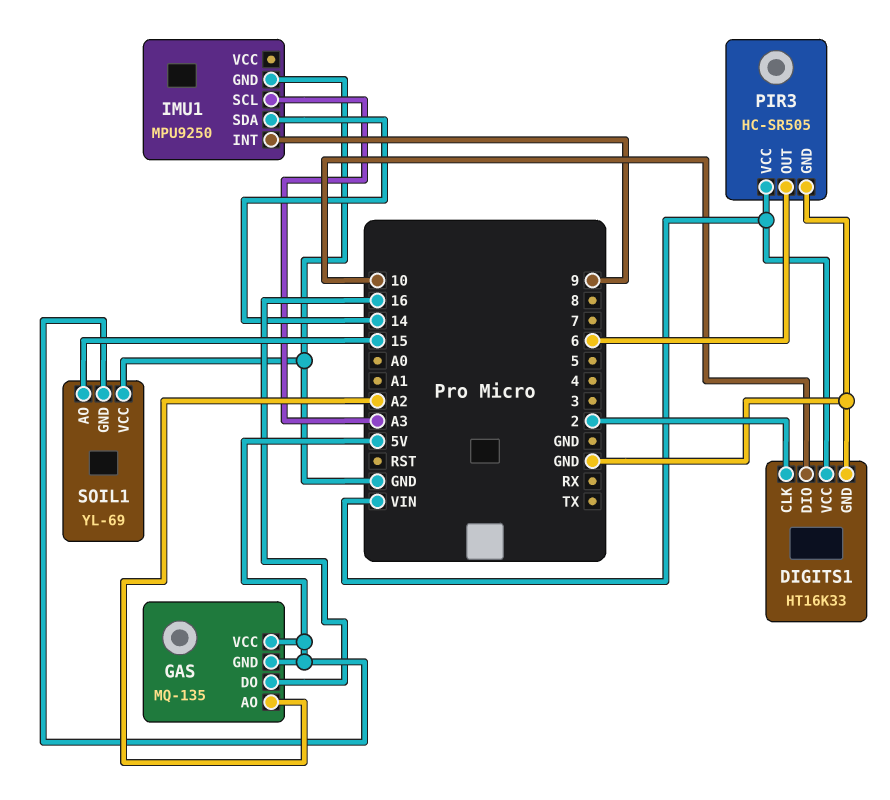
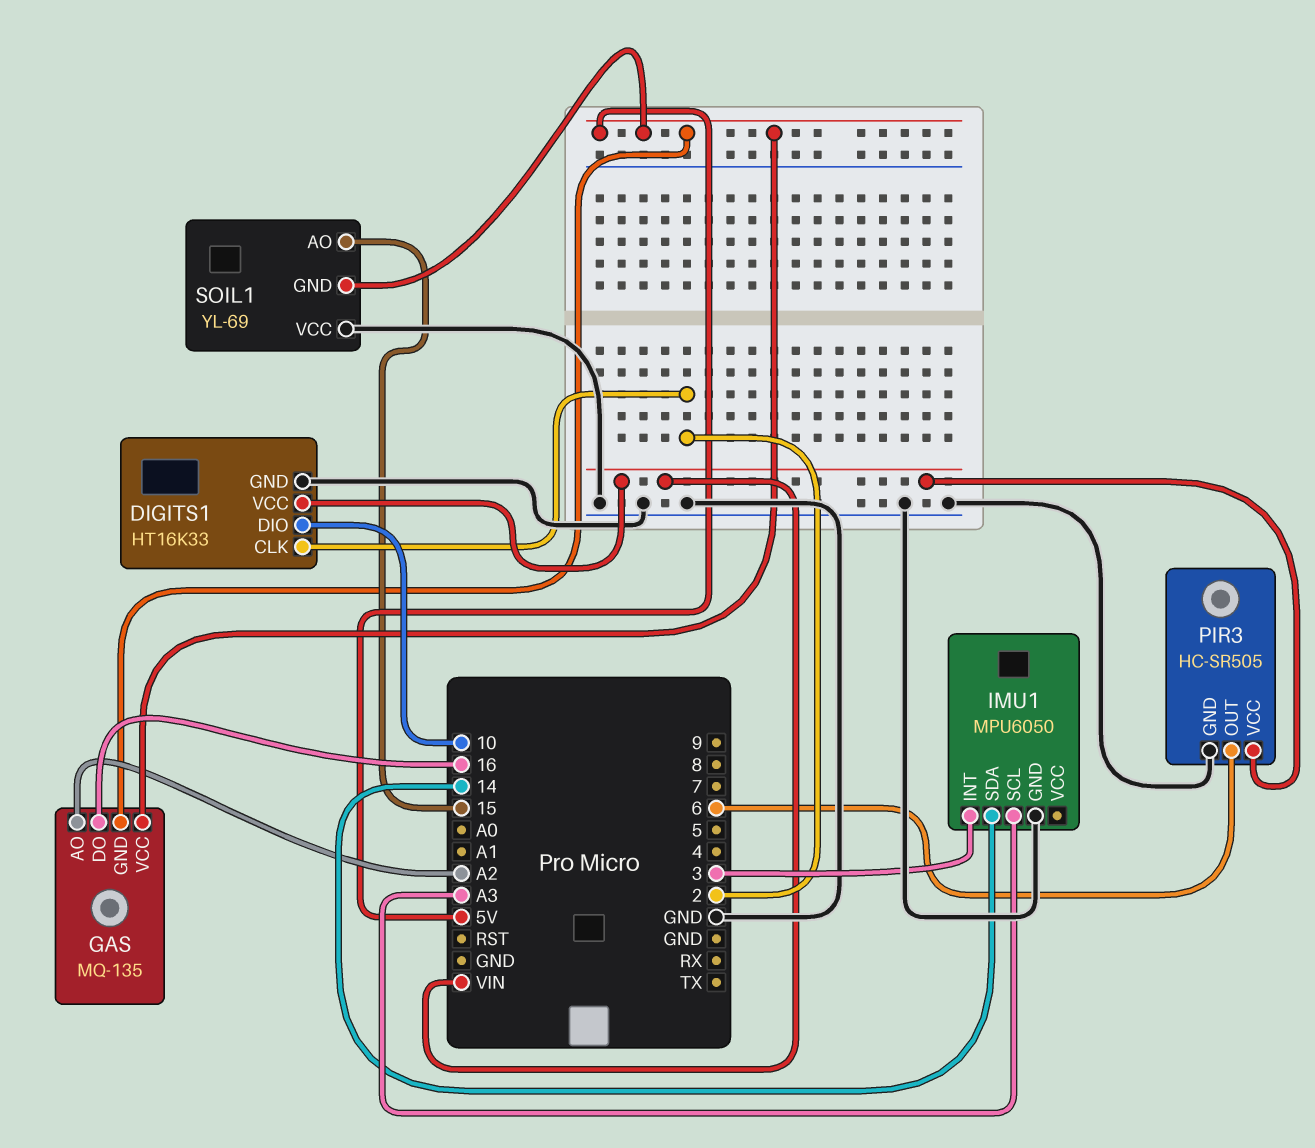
IMU1: MPU9250 -> MPU6050
IMU1 pin INT: 9 -> 3

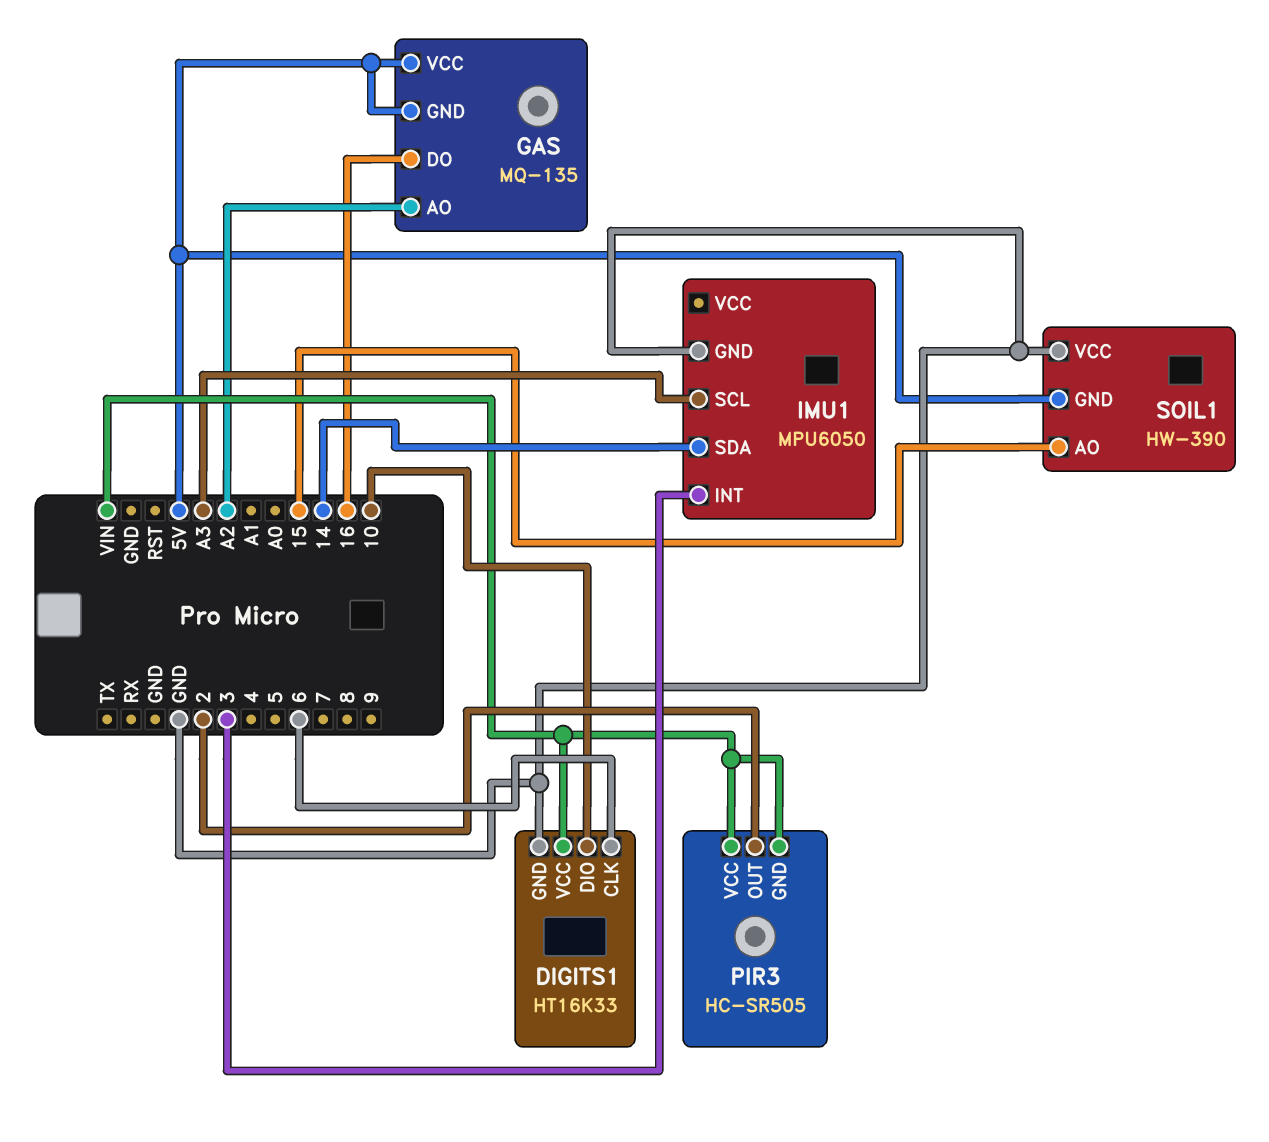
DIGITS1 pin CLK: 2 -> 6
PIR3 pin GND: GND -> VIN
PIR3 pin OUT: 6 -> 2
SOIL1: YL-69 -> HW-390

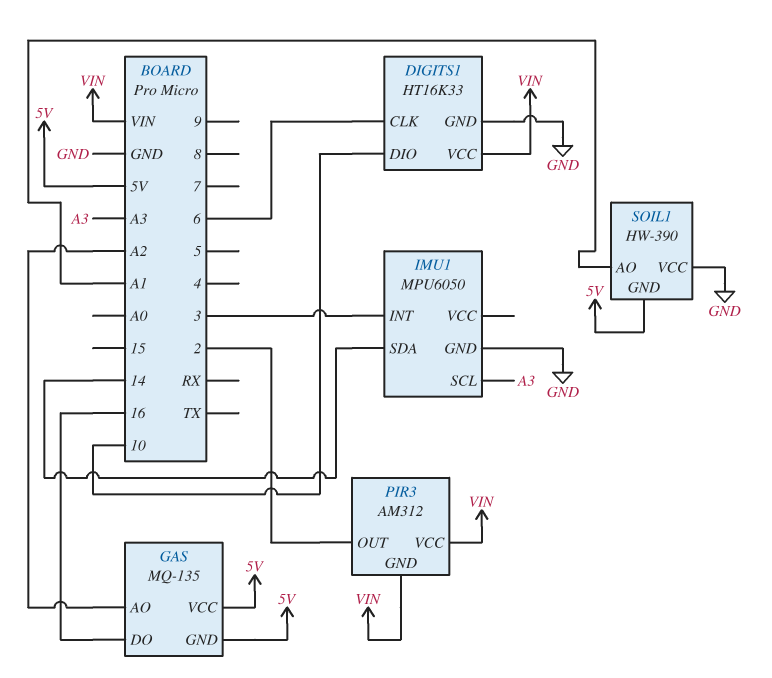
PIR3: HC-SR505 -> AM312
SOIL1 pin AO: 15 -> A1

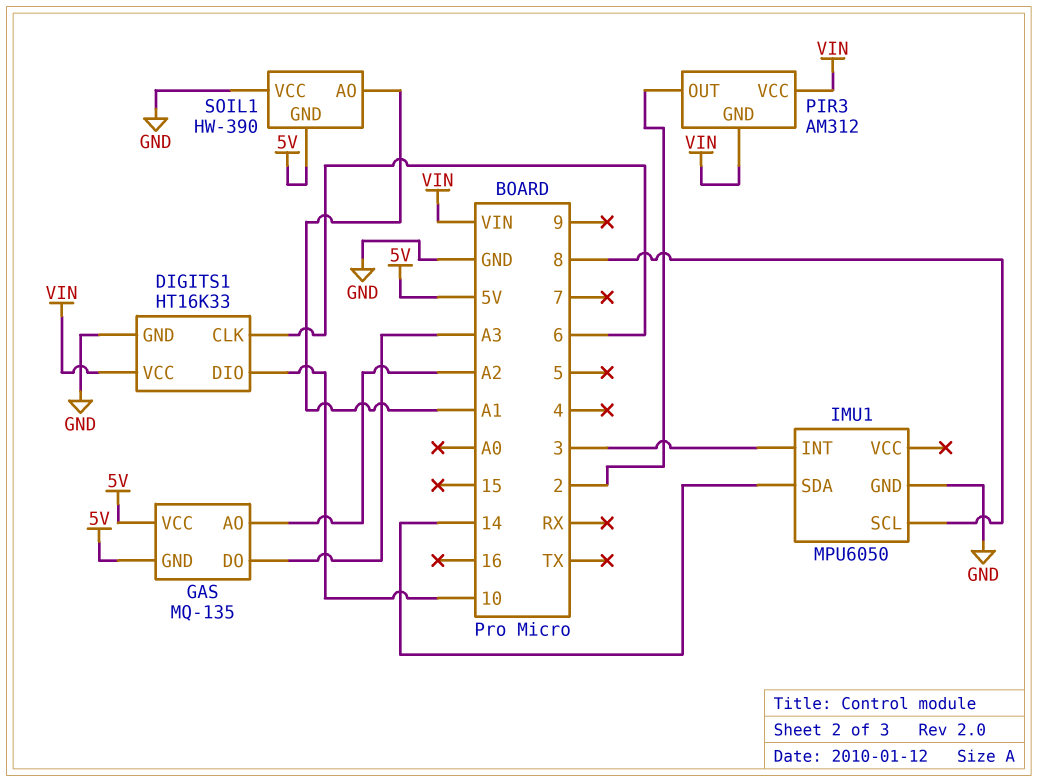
GAS pin DO: 16 -> A3
IMU1 pin SCL: A3 -> 8

